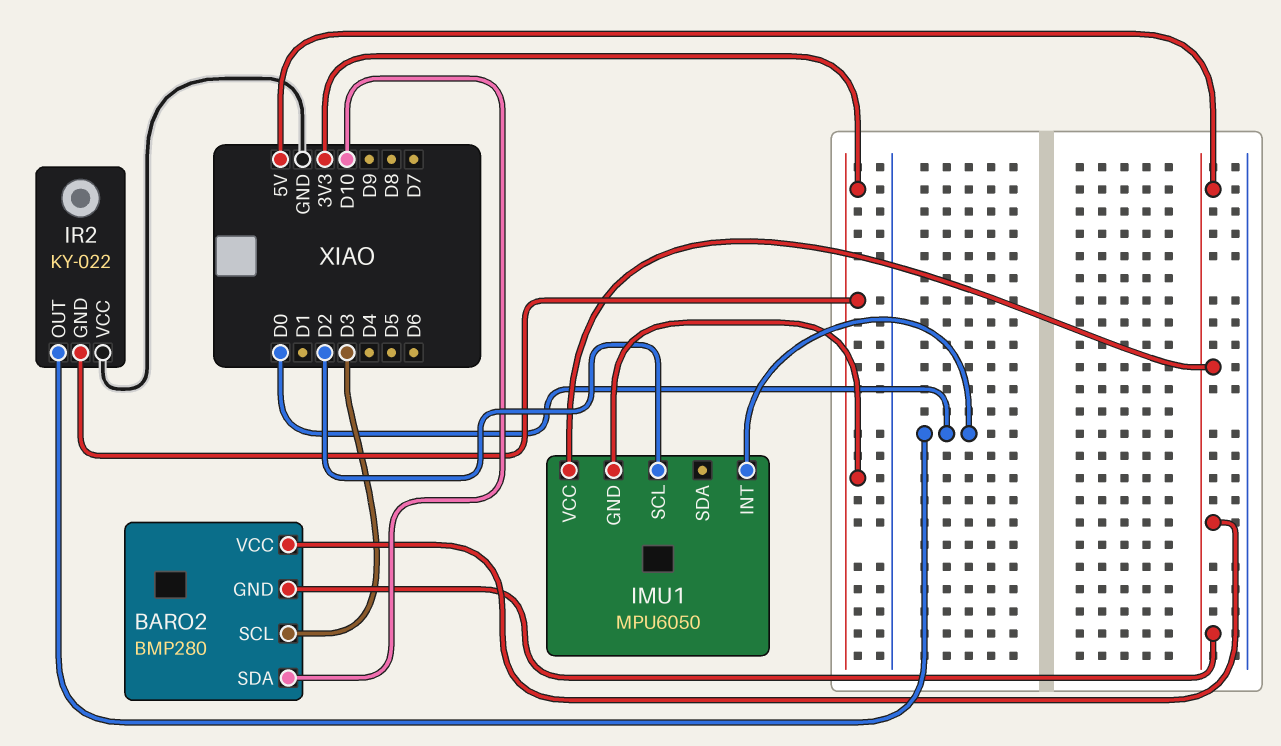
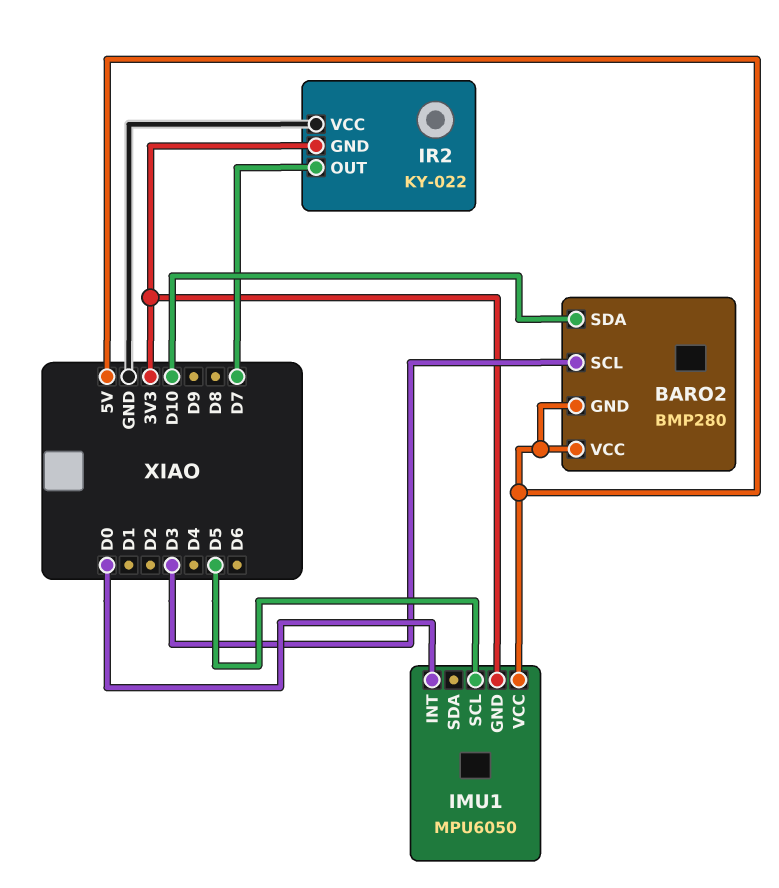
IMU1 pin SCL: D2 -> D5
IR2 pin OUT: D0 -> D7

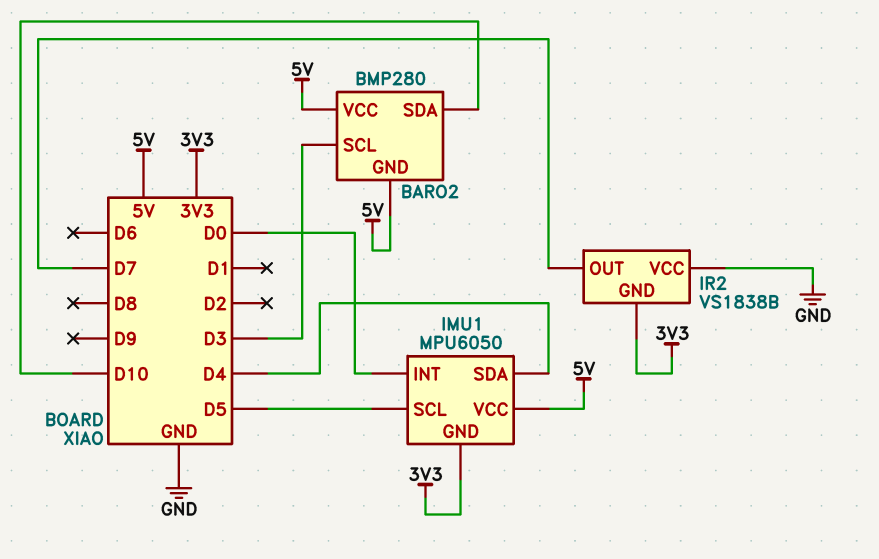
IMU1 pin SDA: none -> D4
IR2: KY-022 -> VS1838B

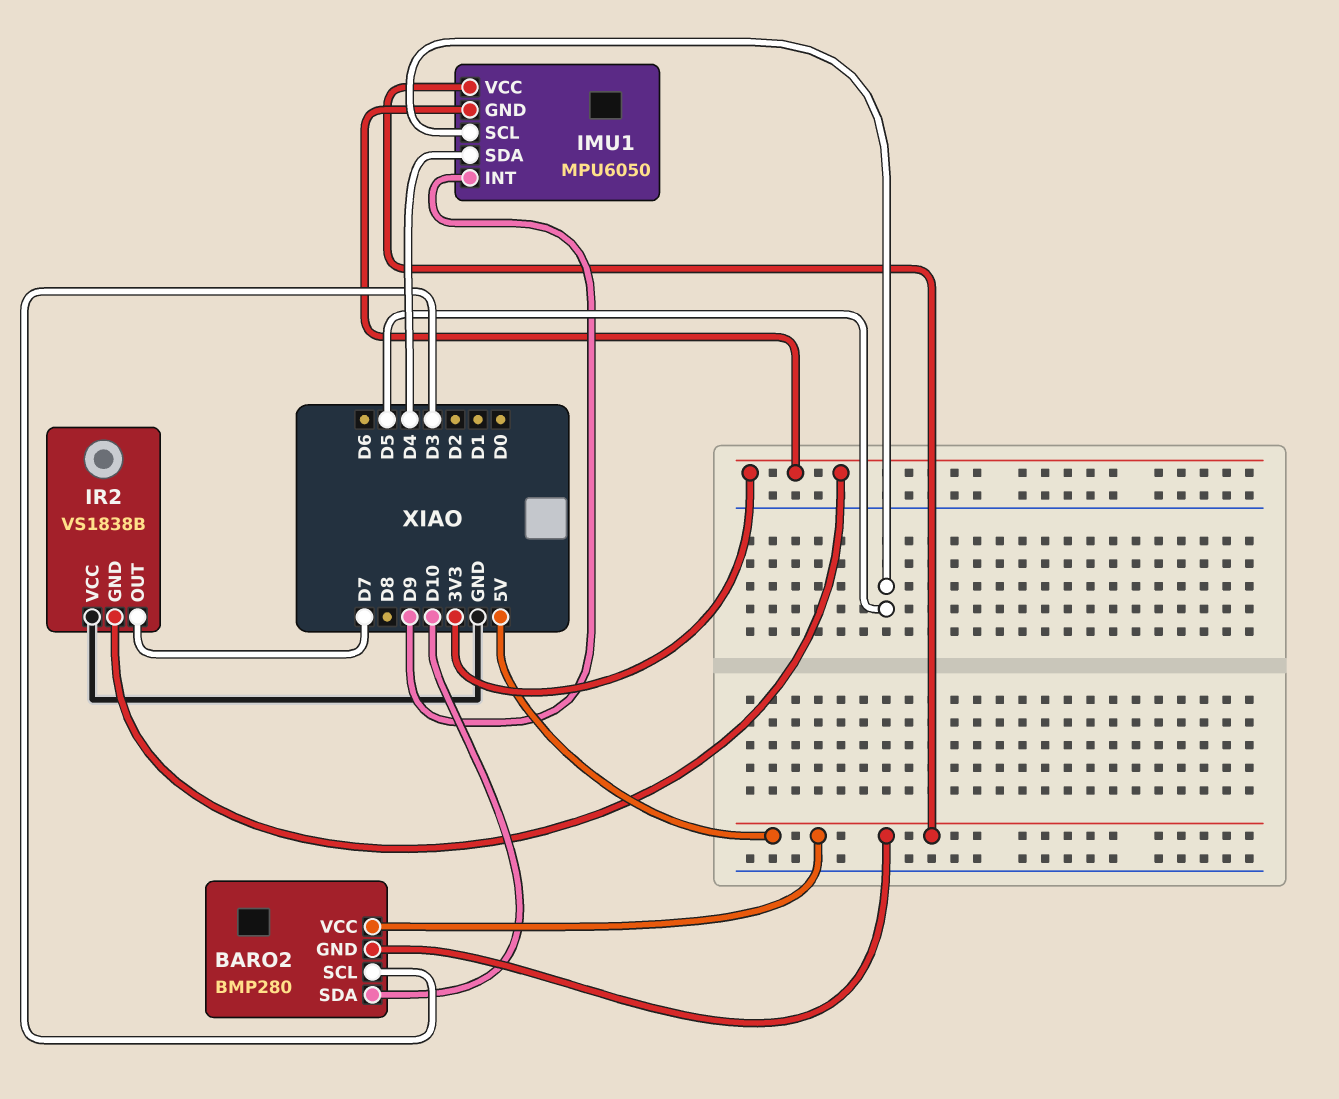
IMU1 pin INT: D0 -> D9

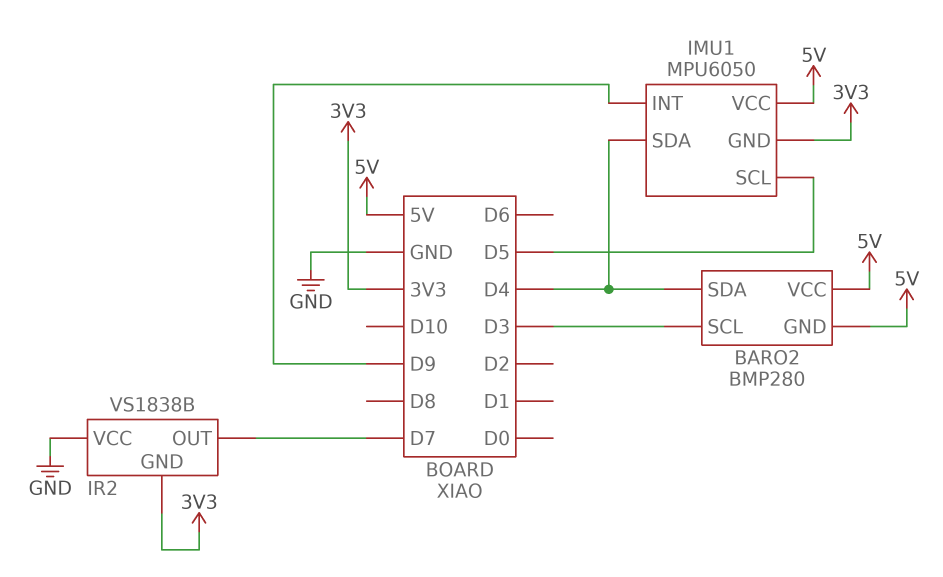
BARO2 pin SDA: D10 -> D4

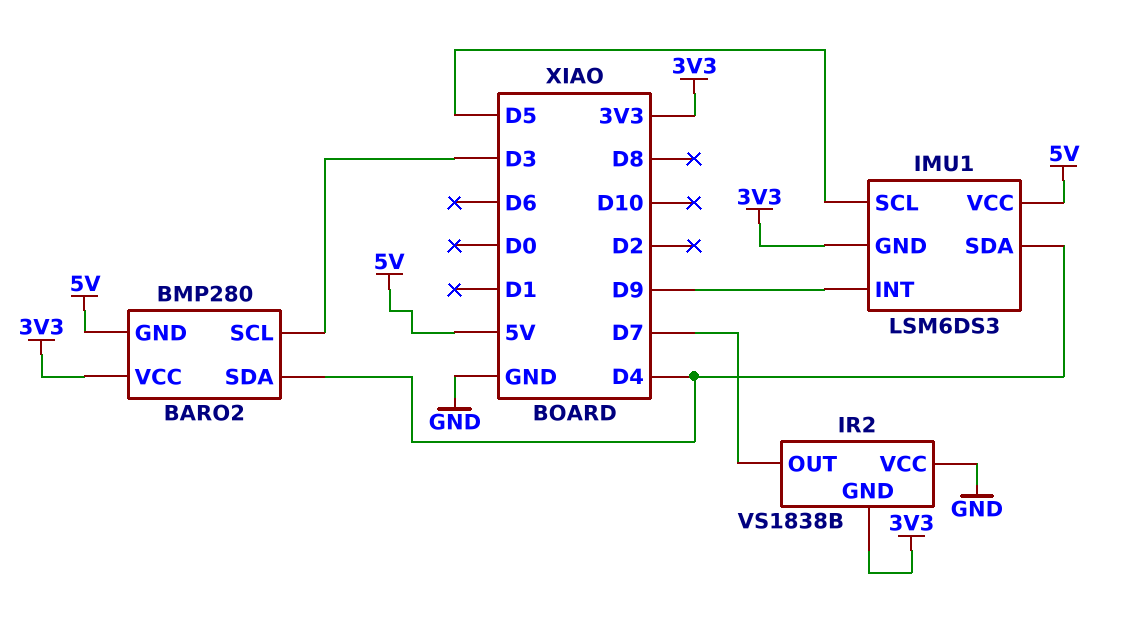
BARO2 pin VCC: 5V -> 3V3
IMU1: MPU6050 -> LSM6DS3

